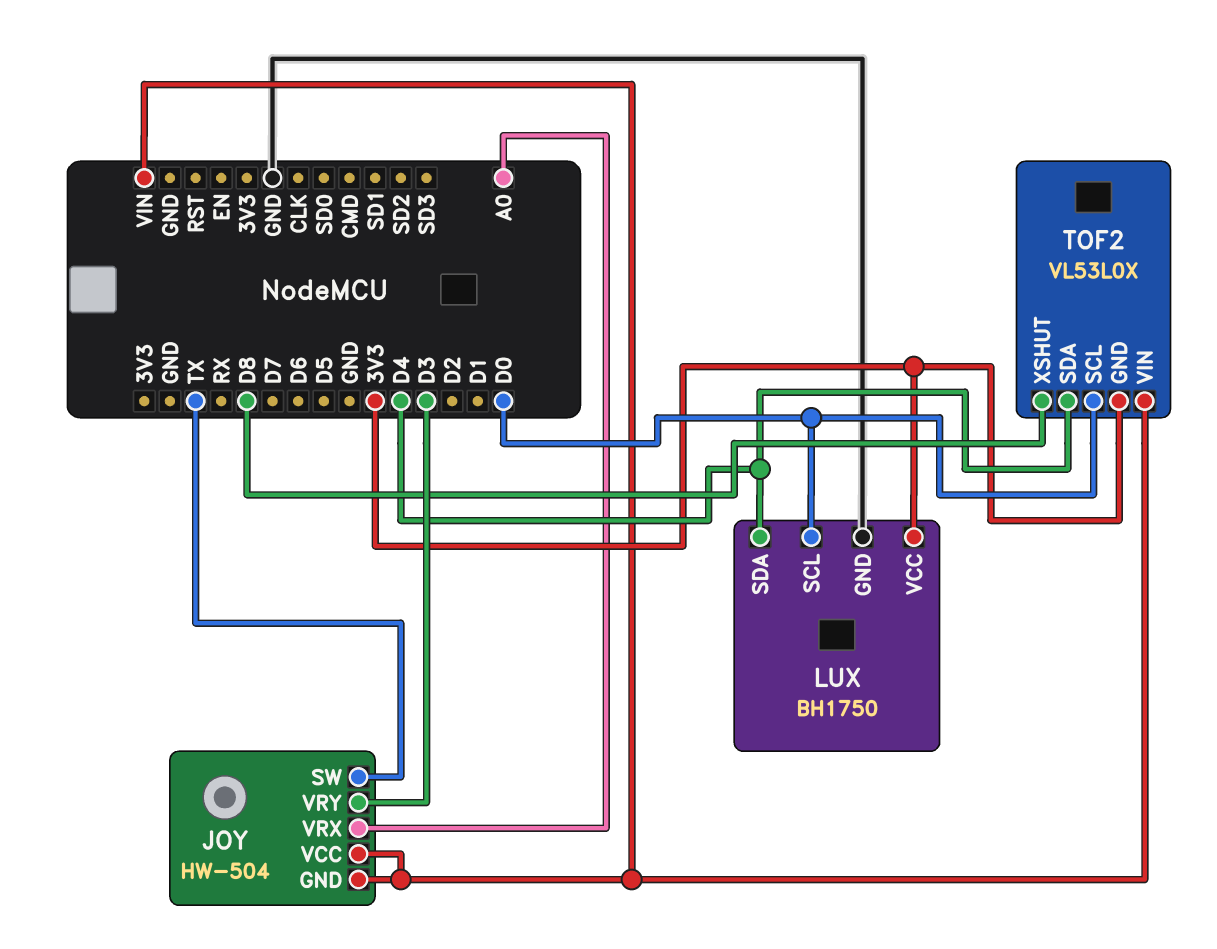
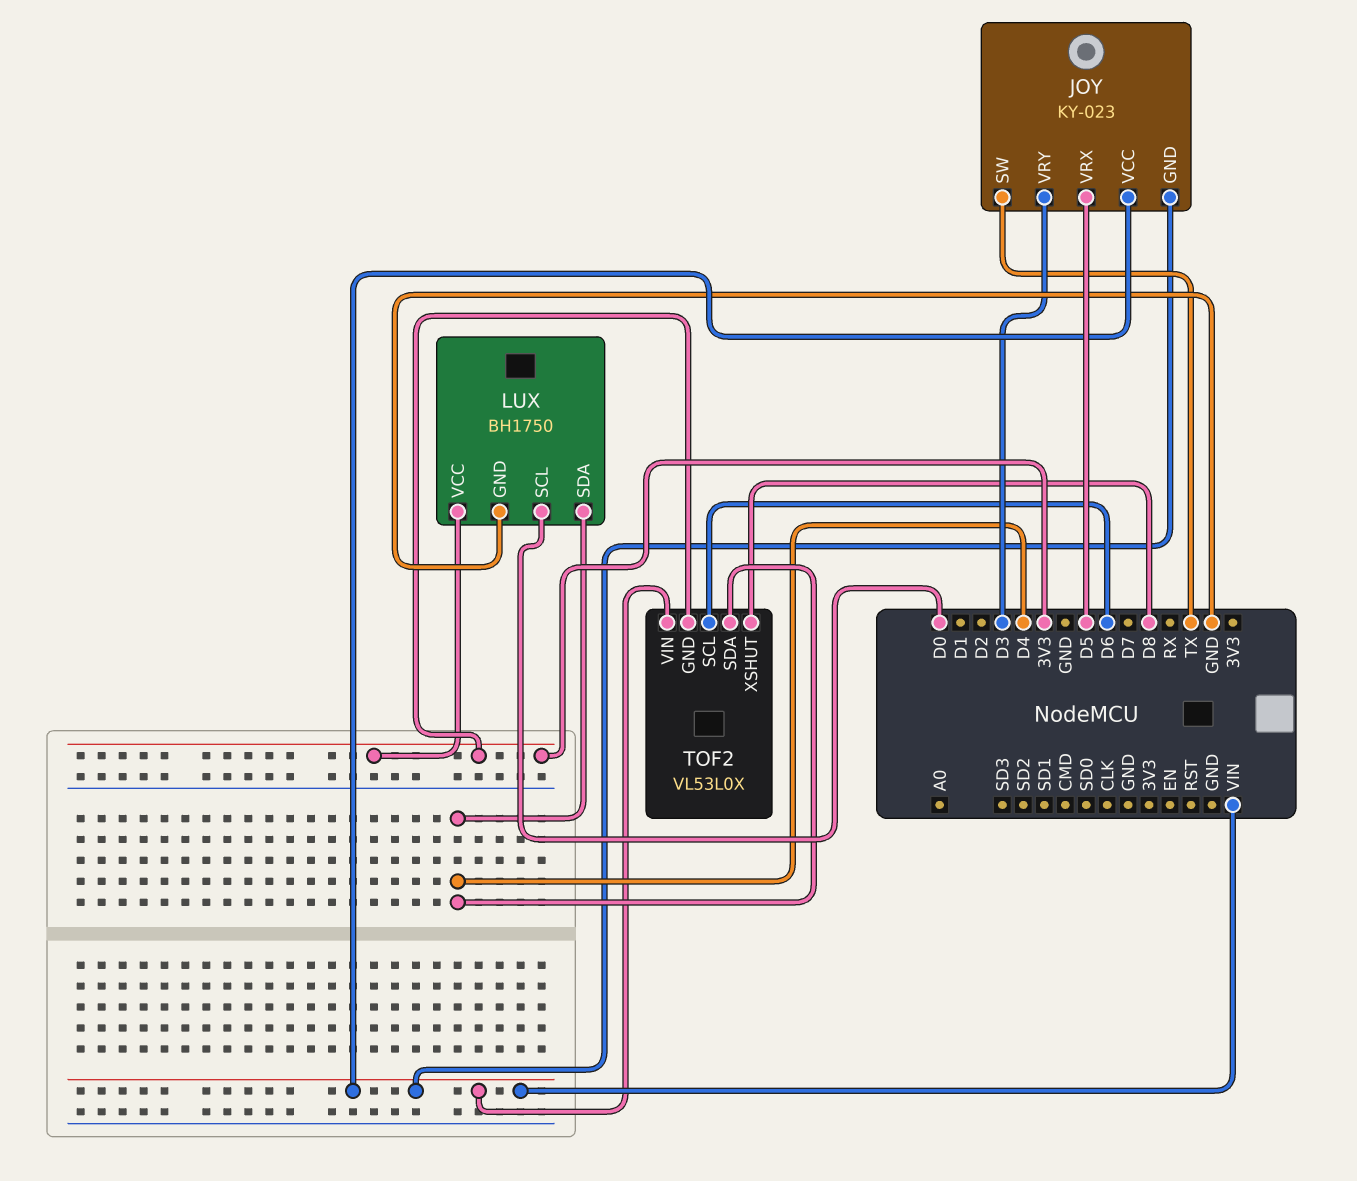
JOY: HW-504 -> KY-023
JOY pin VRX: A0 -> D5
TOF2 pin SCL: D0 -> D6

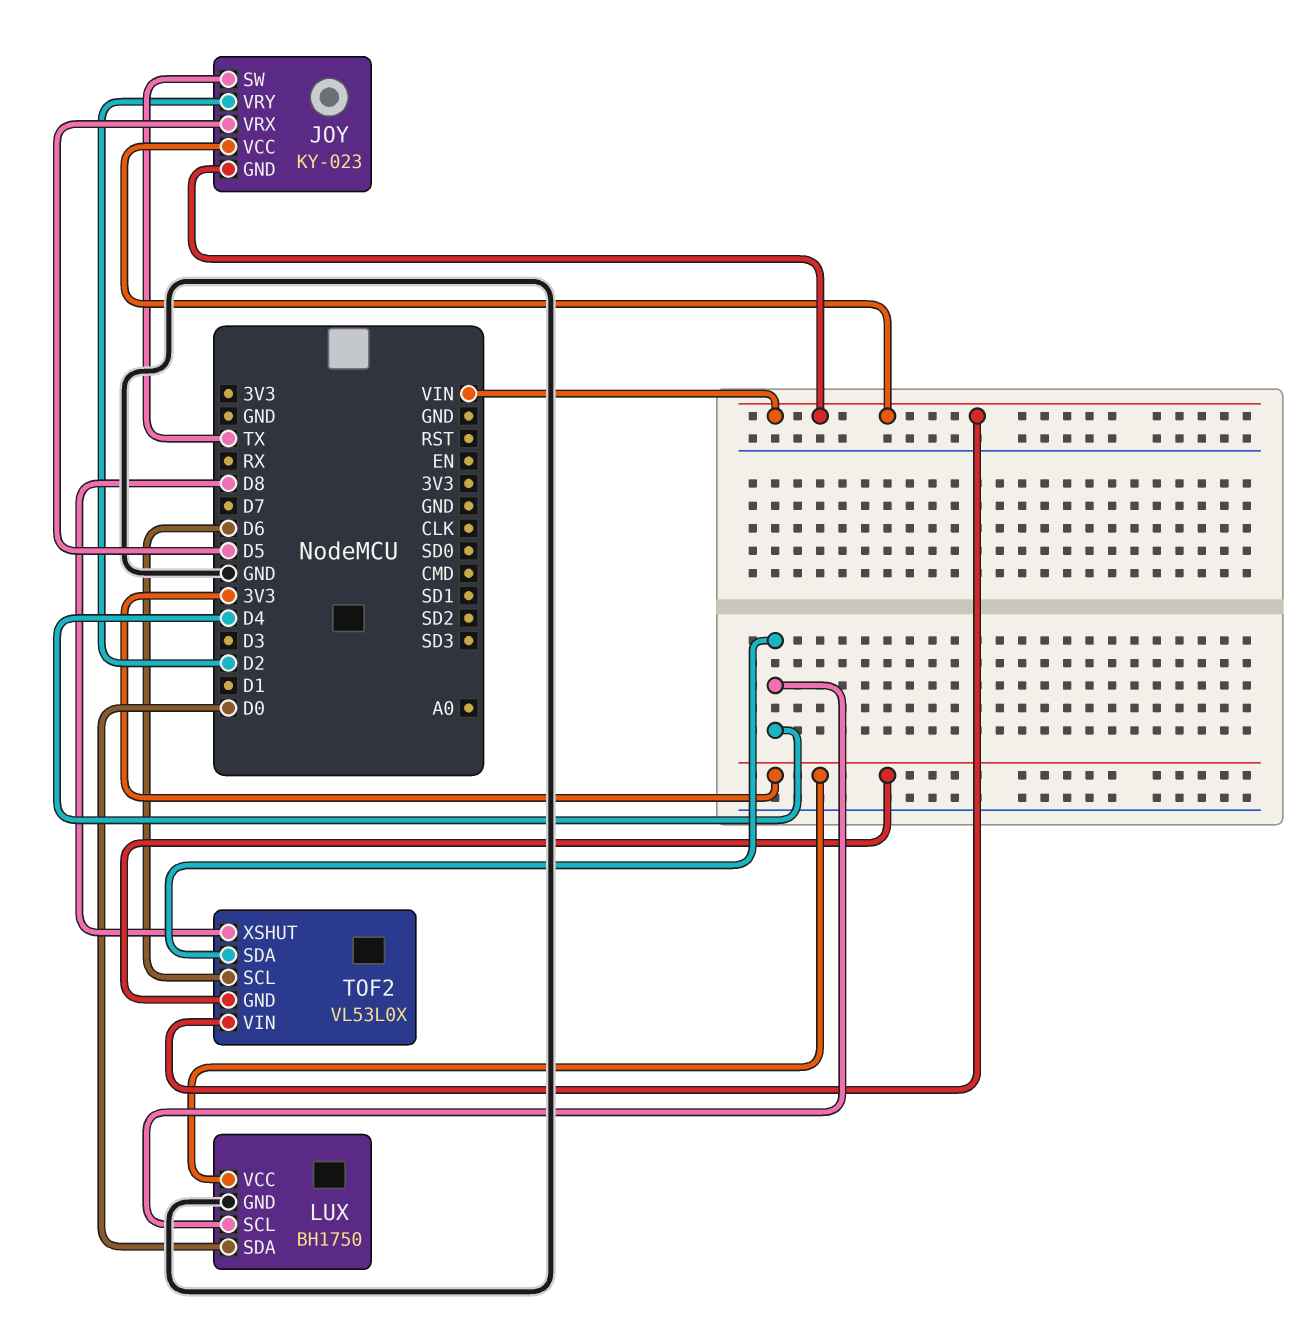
JOY pin VRY: D3 -> D2
LUX pin SCL: D0 -> D4
LUX pin SDA: D4 -> D0

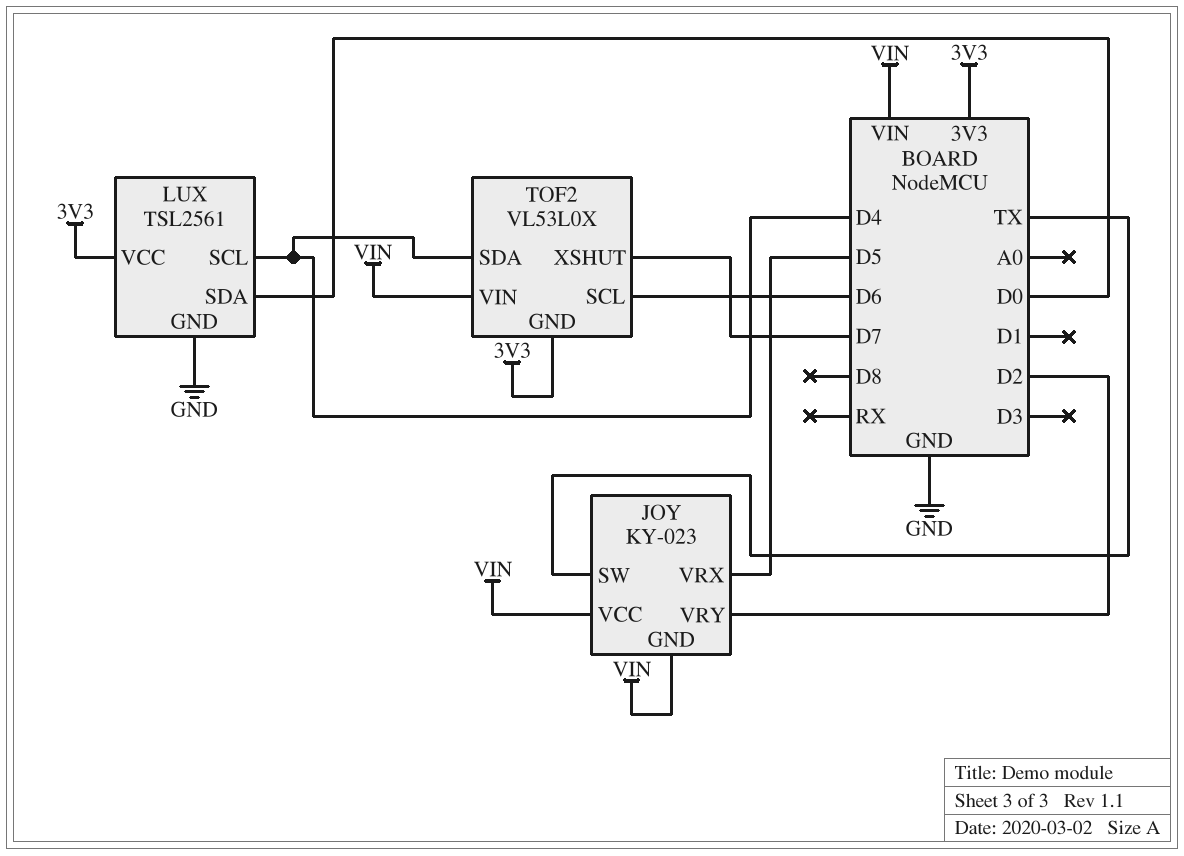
LUX: BH1750 -> TSL2561
TOF2 pin XSHUT: D8 -> D7

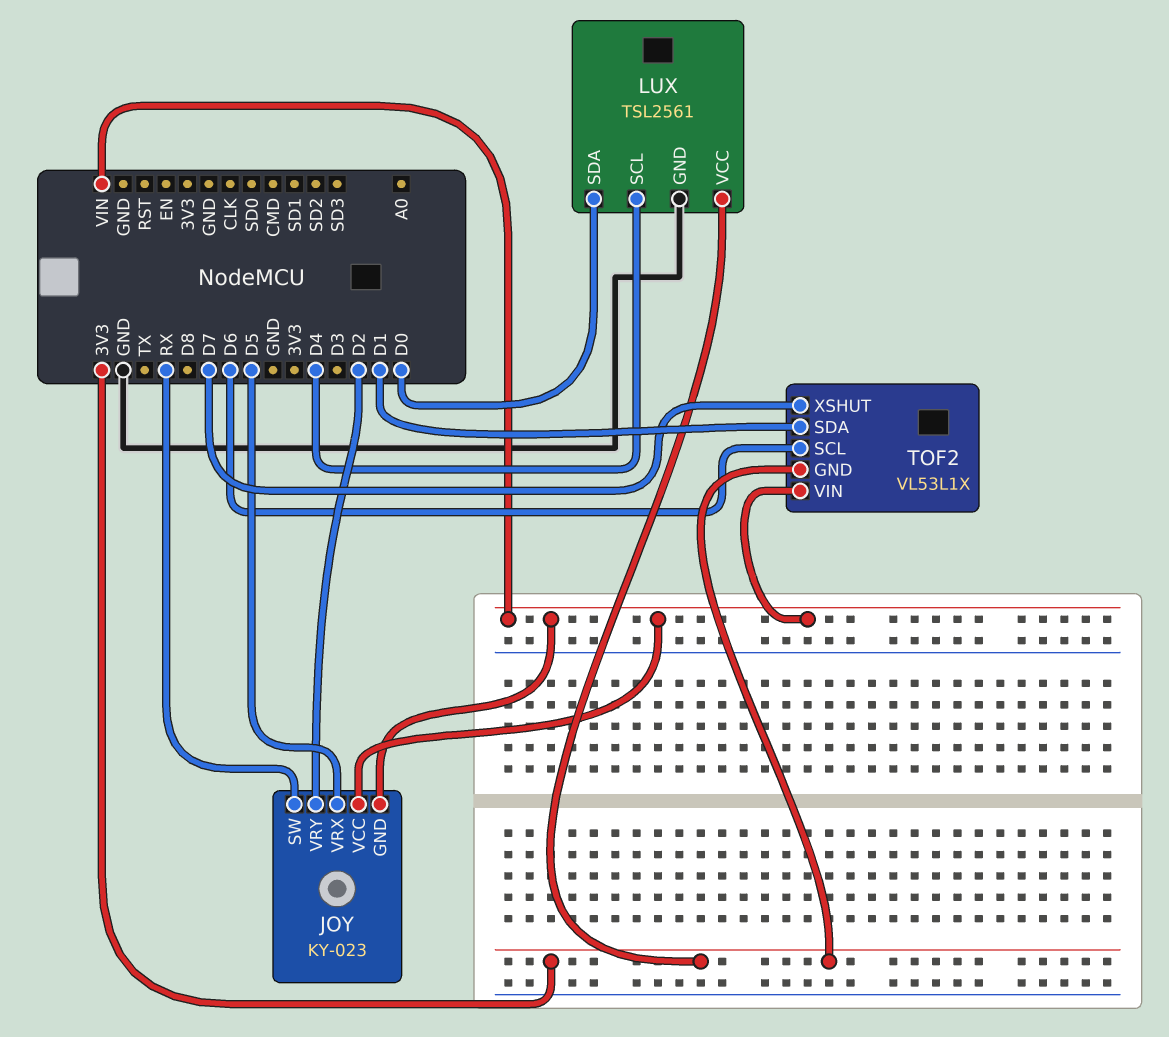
JOY pin SW: TX -> RX
TOF2: VL53L0X -> VL53L1X
TOF2 pin SDA: D4 -> D1

